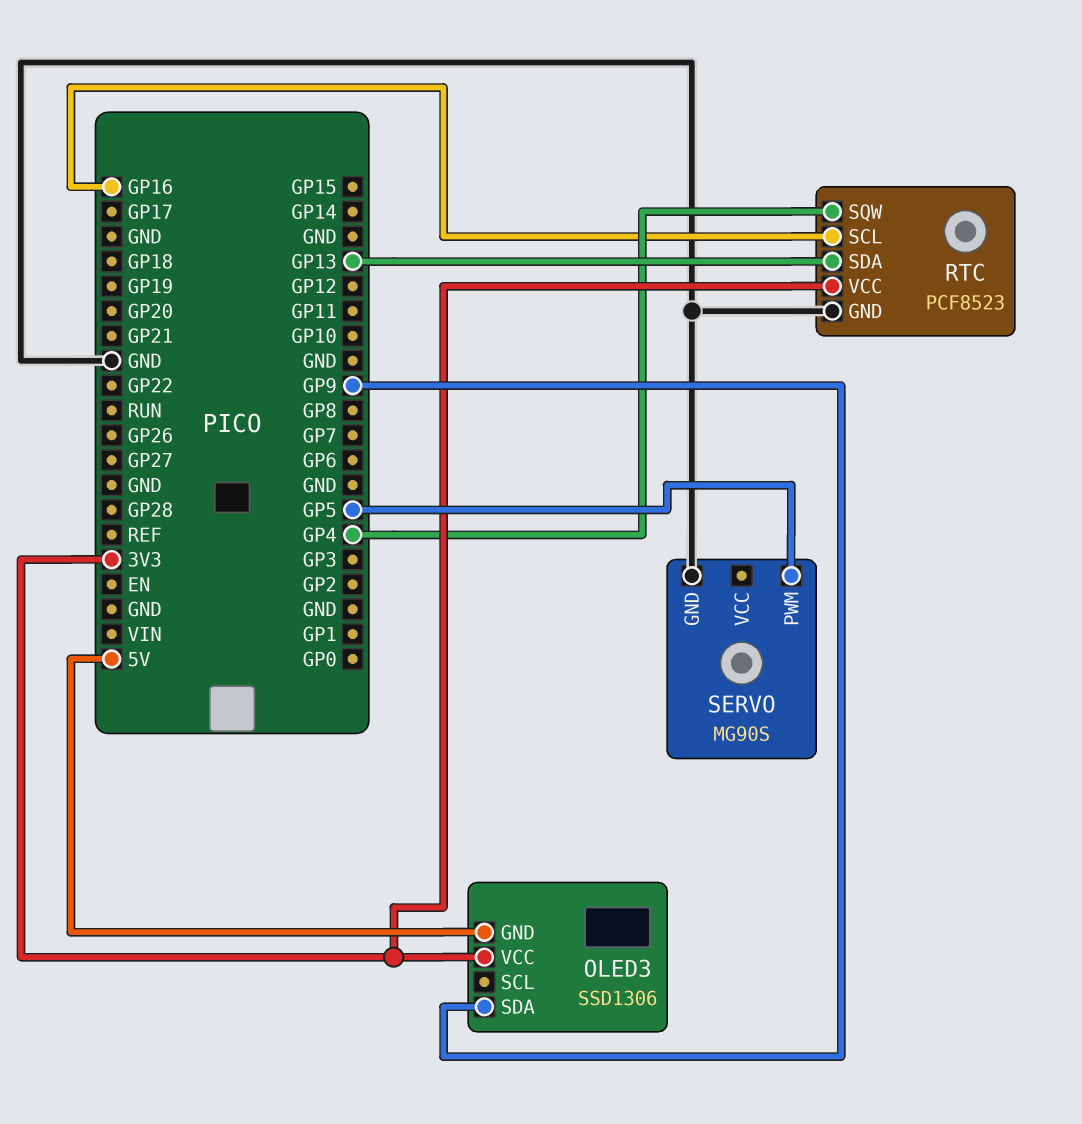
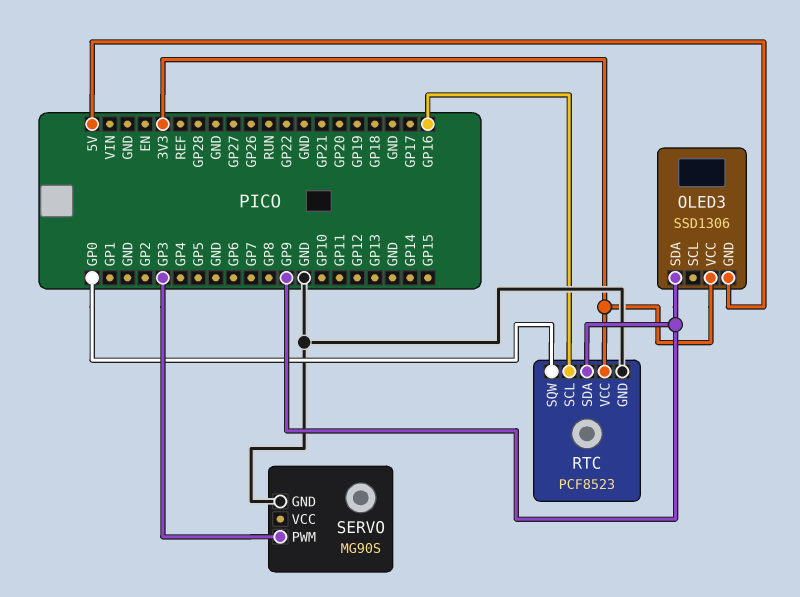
RTC pin SDA: GP13 -> GP9
RTC pin SQW: GP4 -> GP0
SERVO pin PWM: GP5 -> GP3

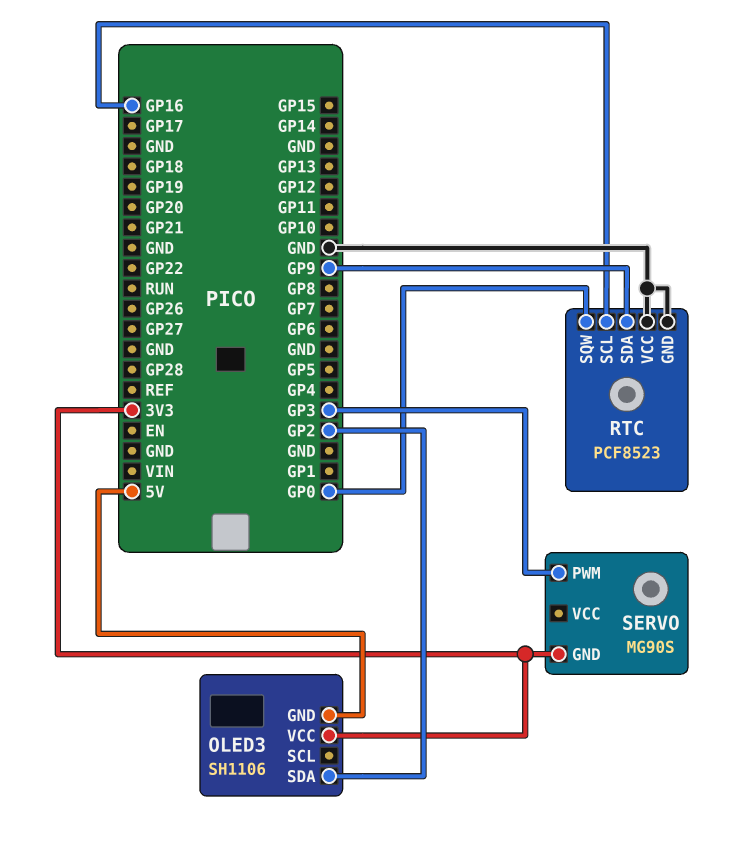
OLED3: SSD1306 -> SH1106
OLED3 pin SDA: GP9 -> GP2
RTC pin VCC: 3V3 -> GND
SERVO pin GND: GND -> 3V3

